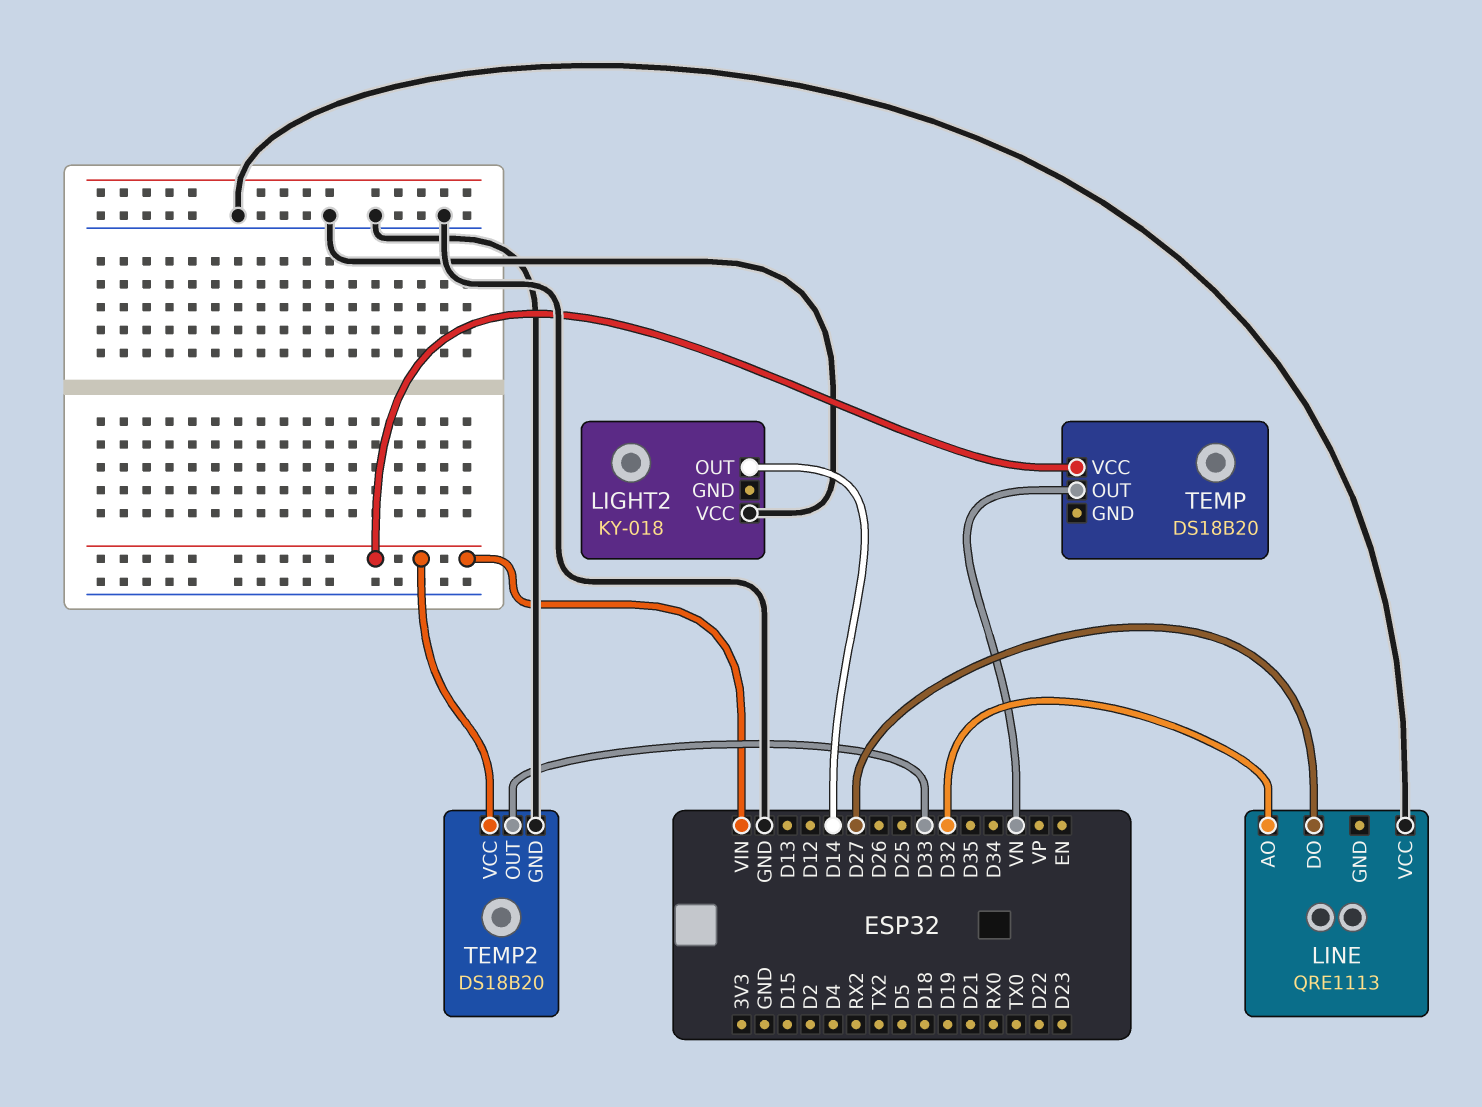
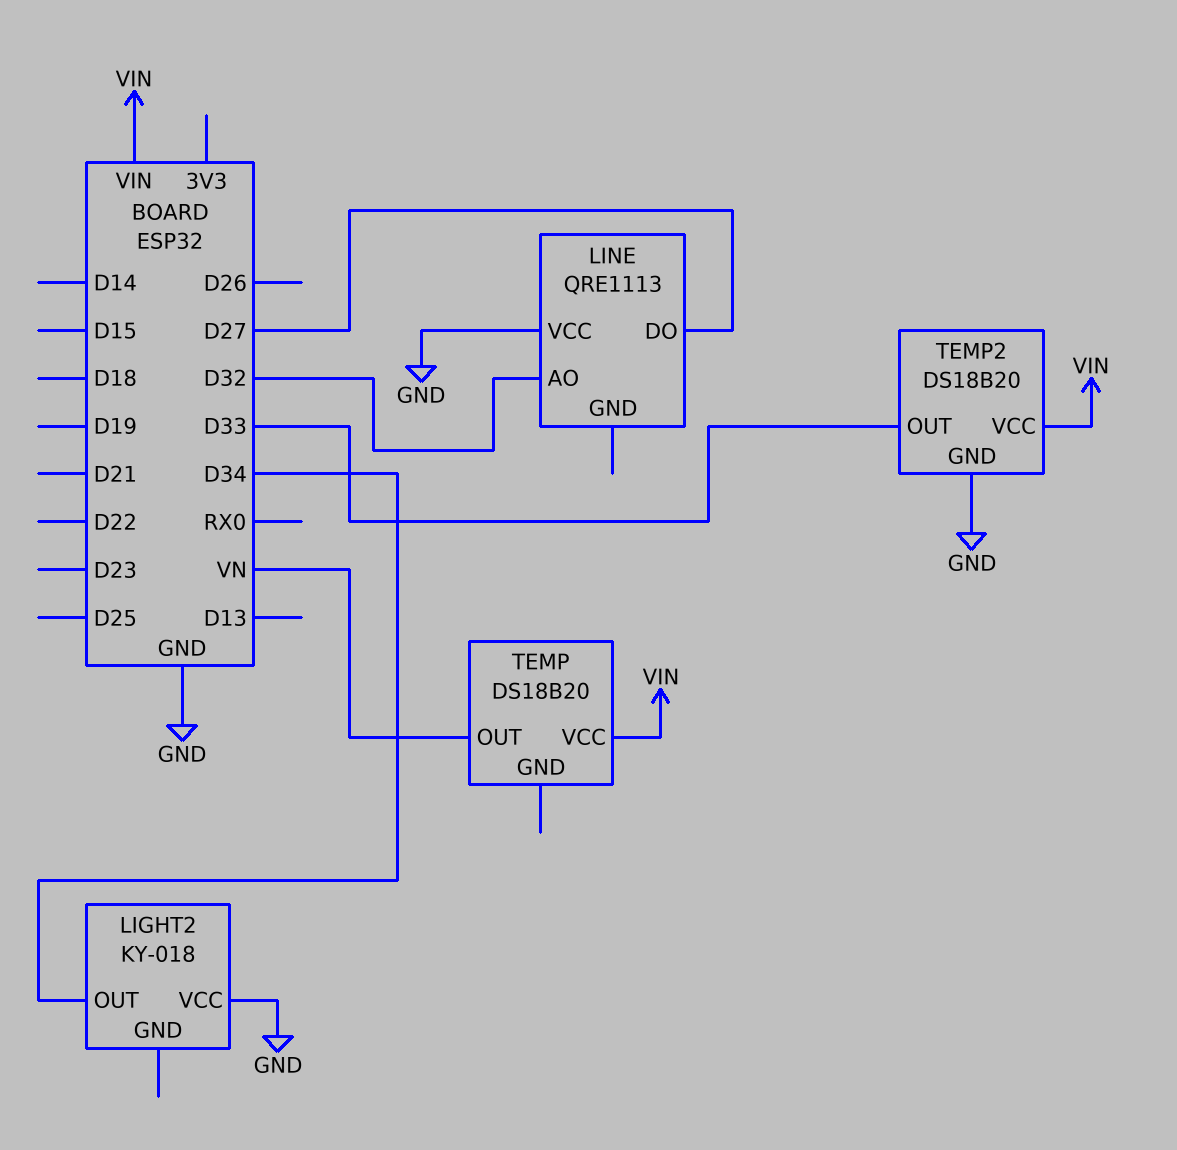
LIGHT2 pin OUT: D14 -> D34

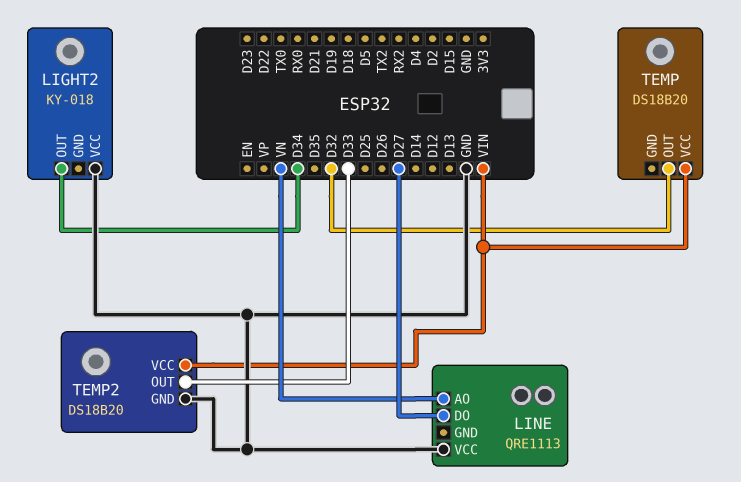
LINE pin AO: D32 -> VN
TEMP pin OUT: VN -> D32

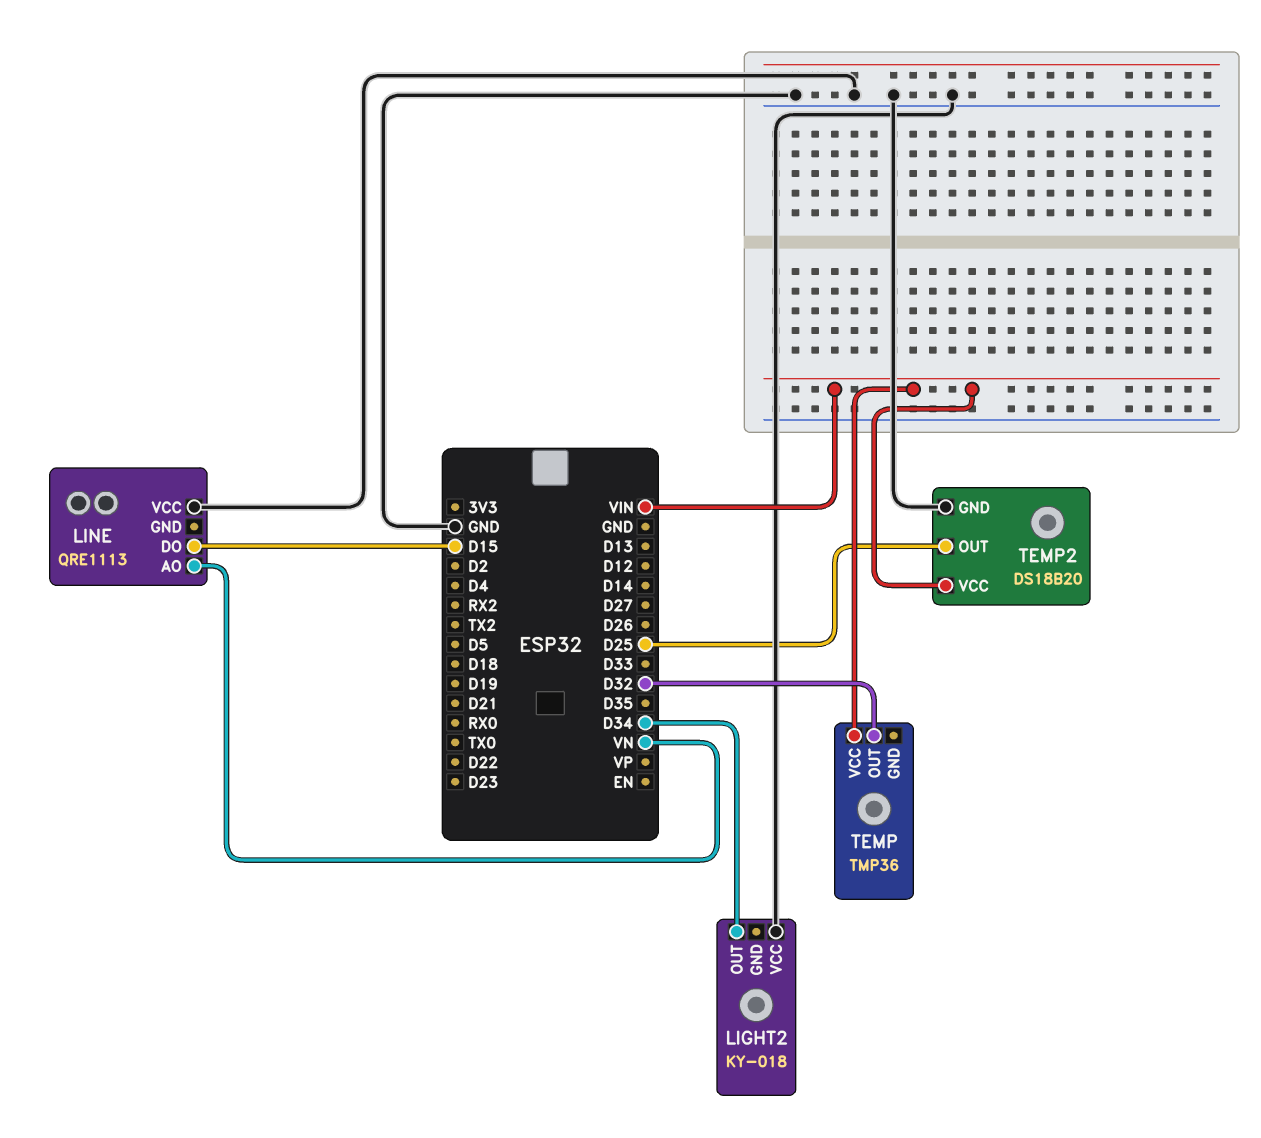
LINE pin DO: D27 -> D15
TEMP: DS18B20 -> TMP36
TEMP2 pin OUT: D33 -> D25

